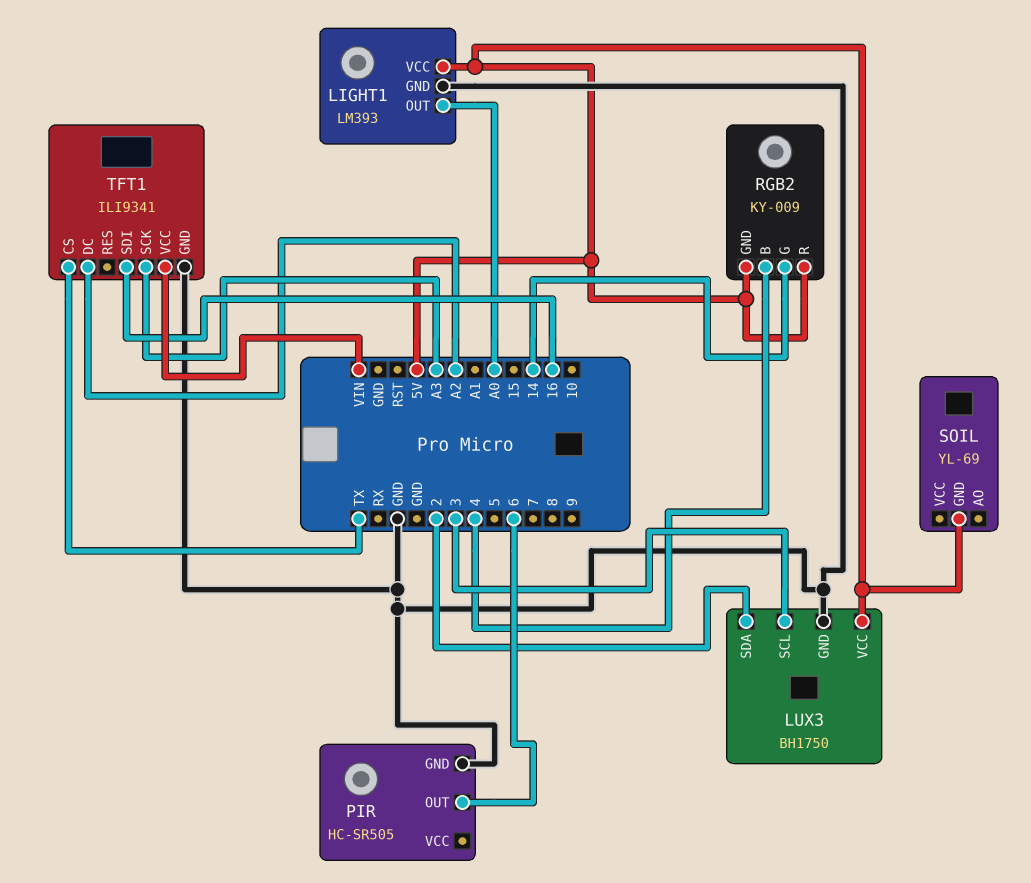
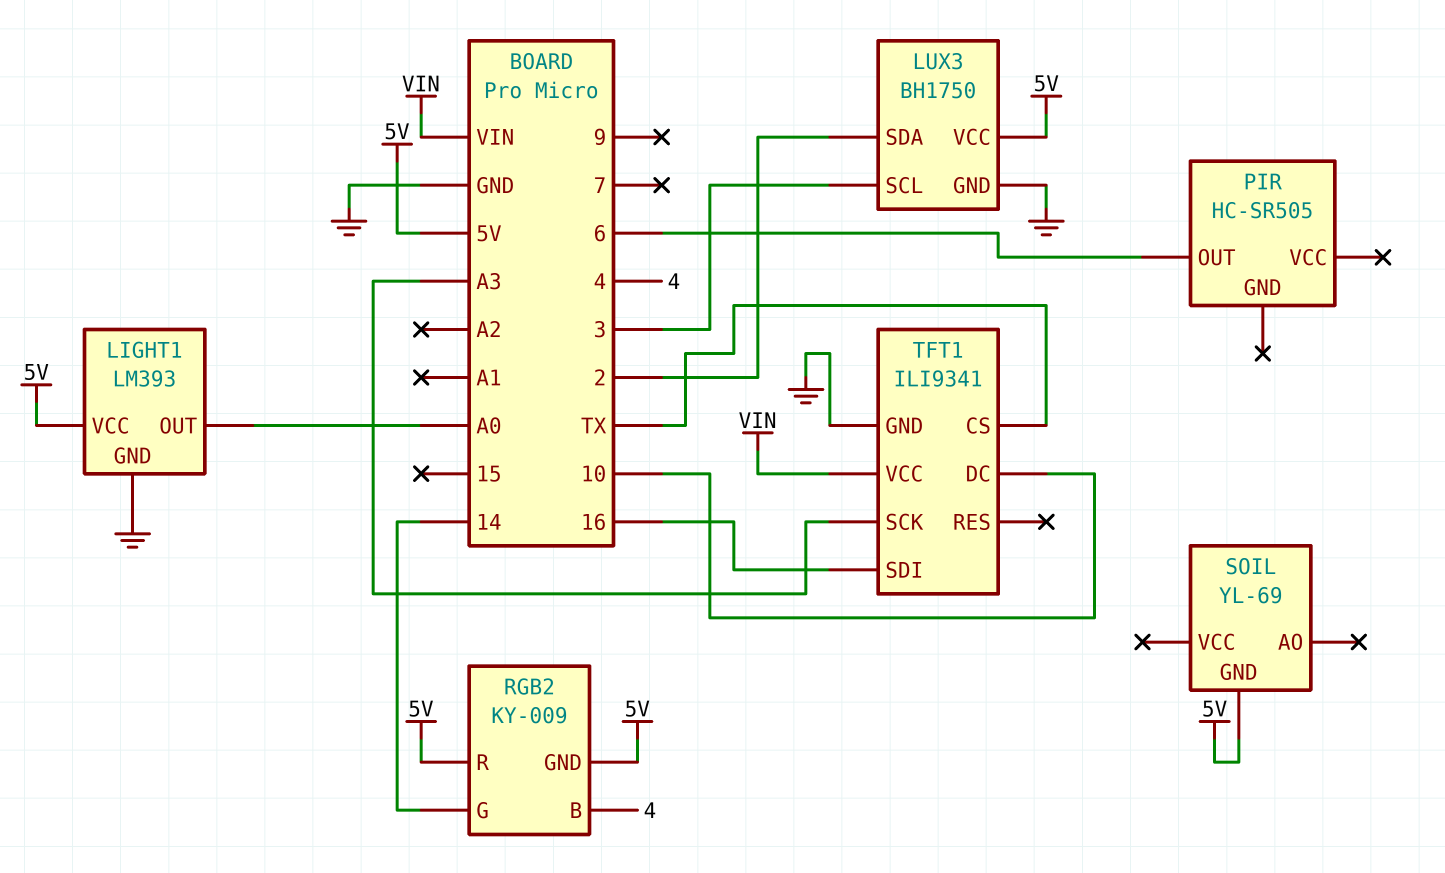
PIR pin GND: GND -> none
TFT1 pin DC: A2 -> 10

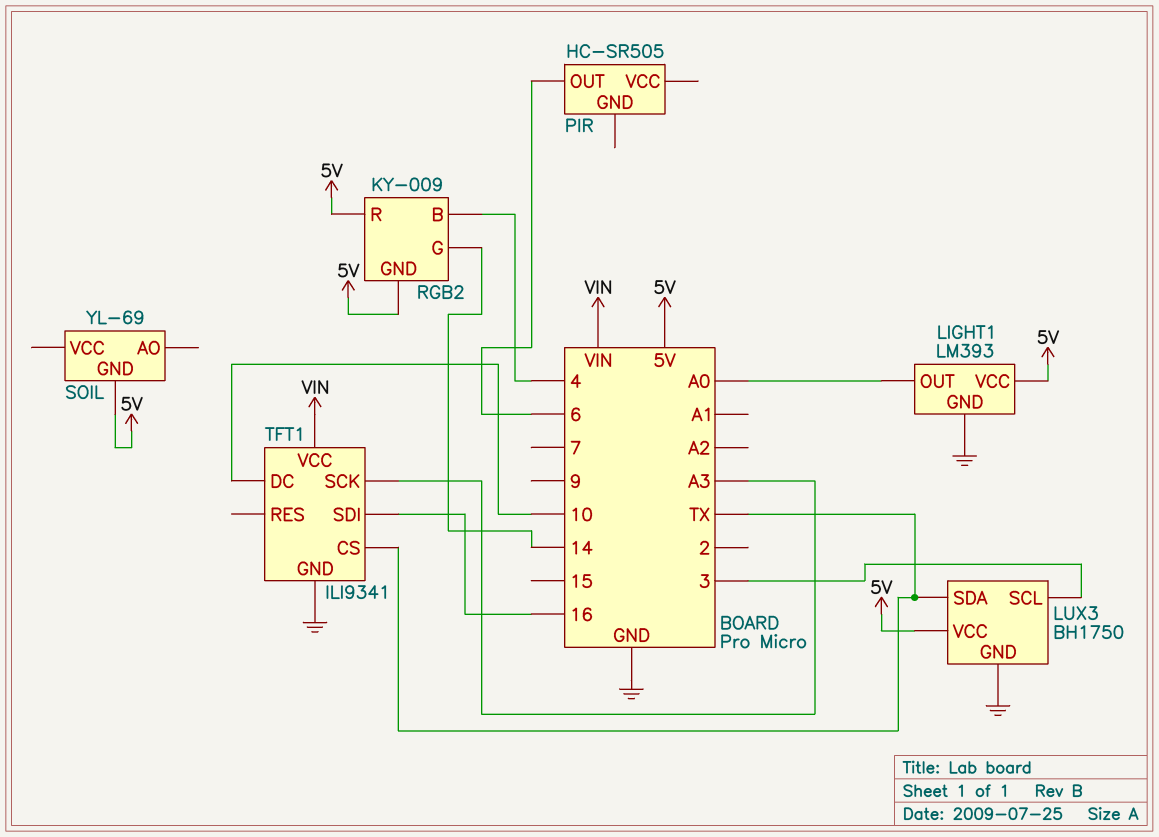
LUX3 pin SDA: 2 -> TX

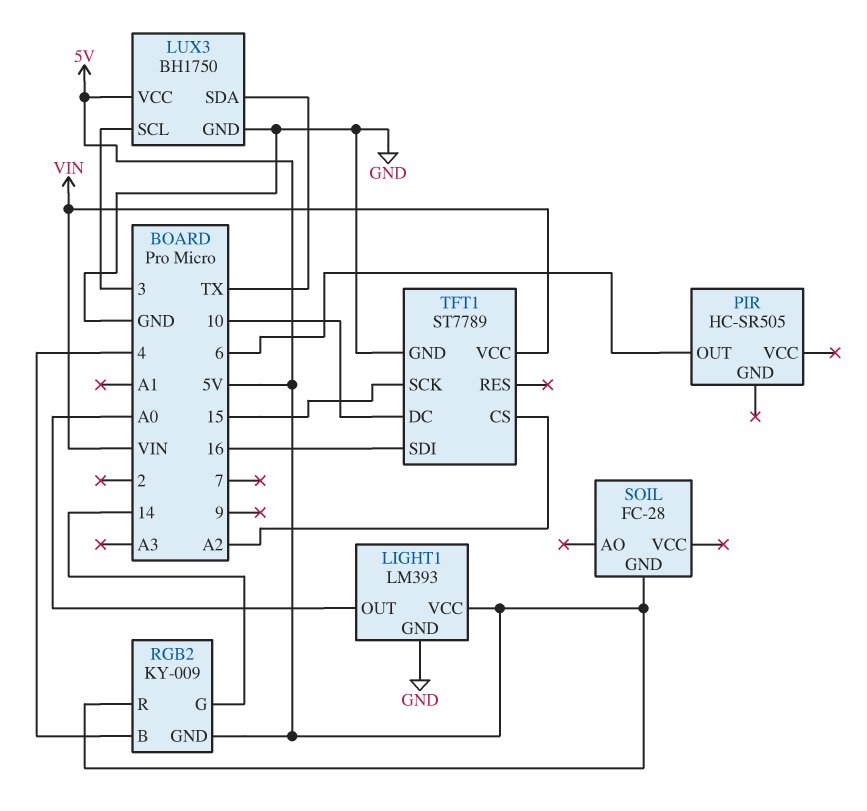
SOIL: YL-69 -> FC-28
TFT1: ILI9341 -> ST7789
TFT1 pin CS: TX -> A2
TFT1 pin SCK: A3 -> 15

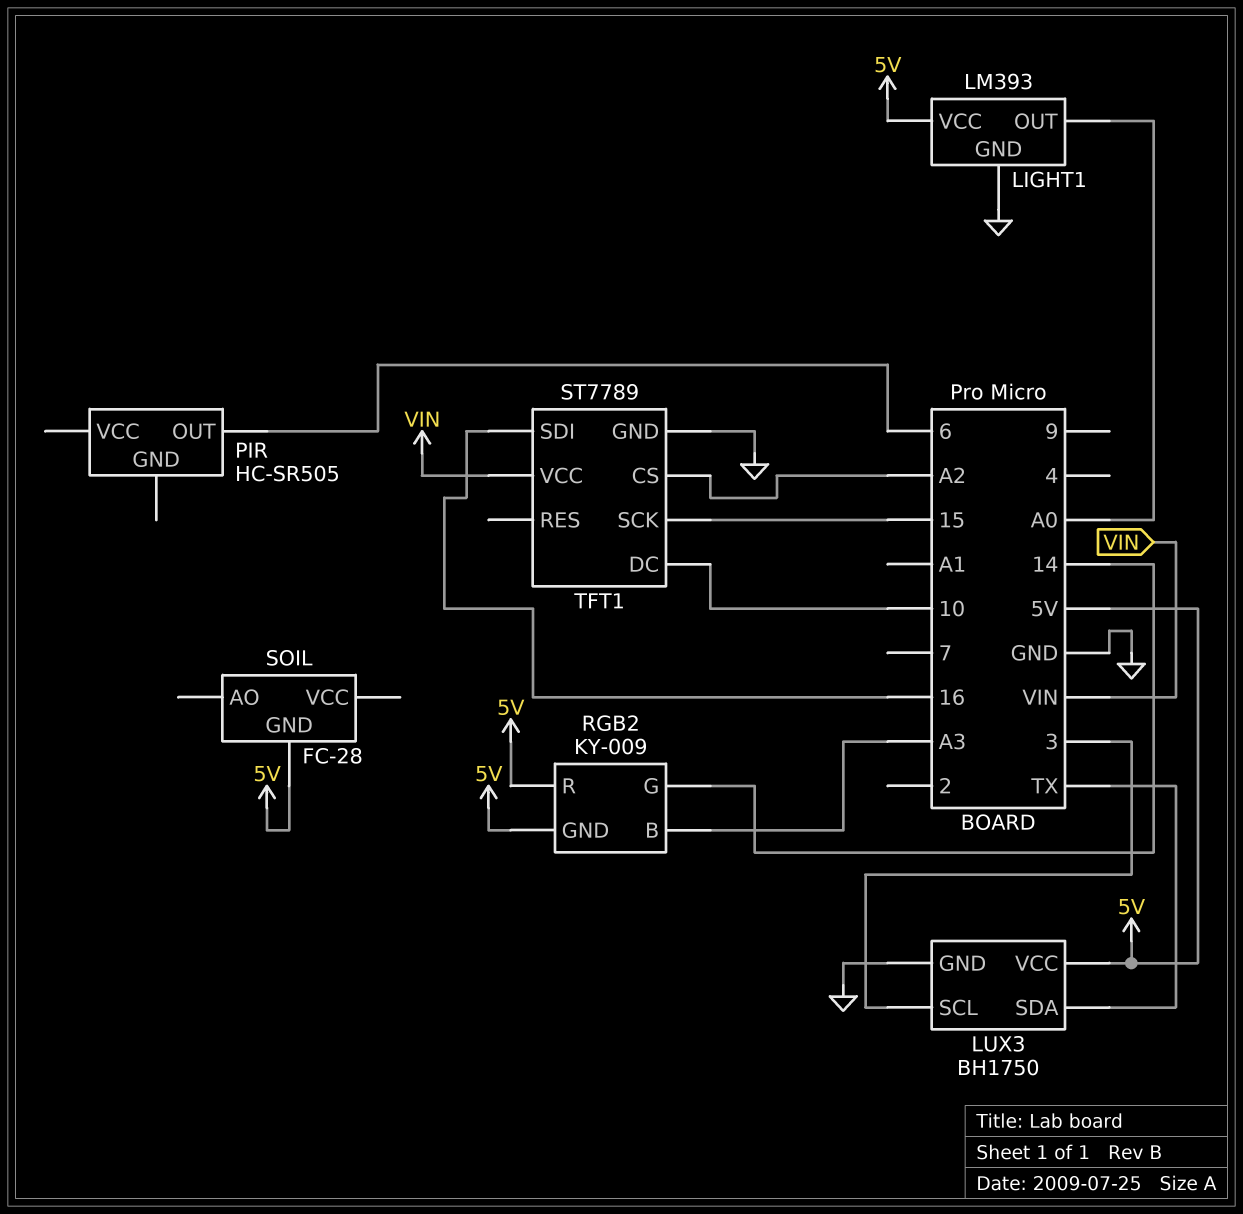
RGB2 pin B: 4 -> A3

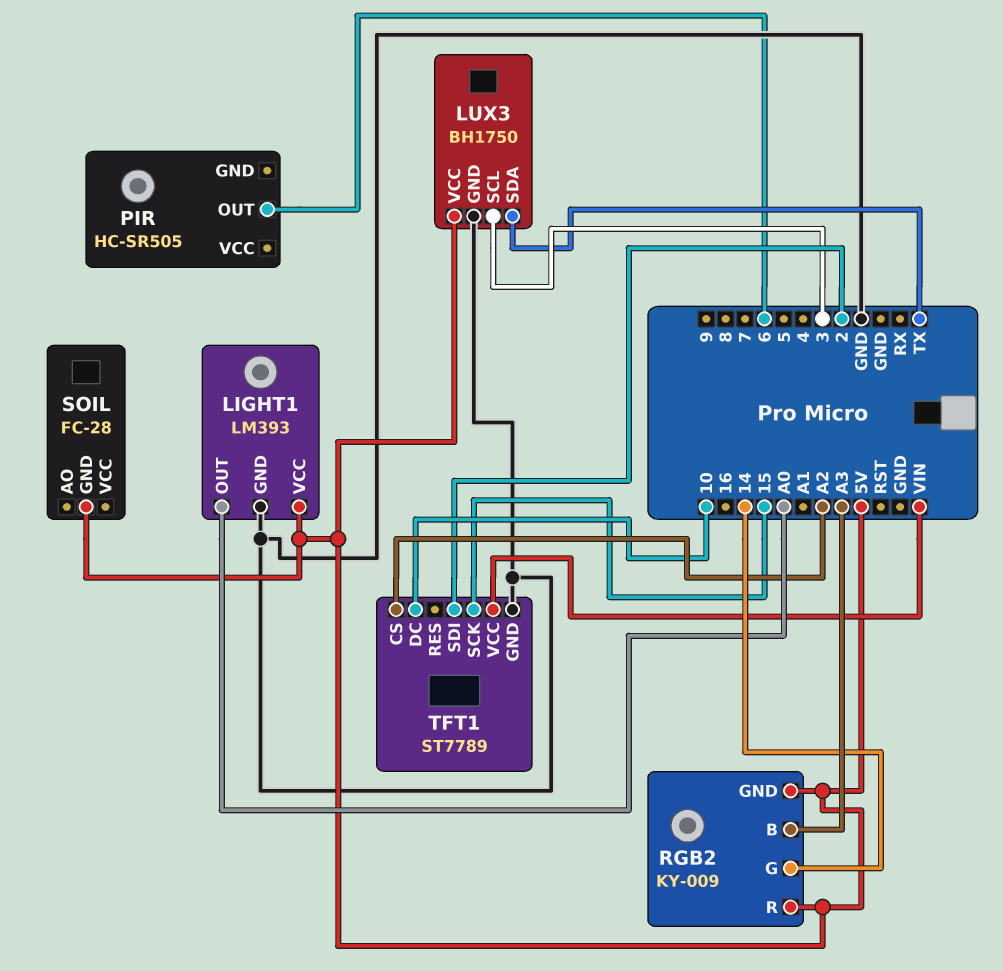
TFT1 pin SDI: 16 -> 2

